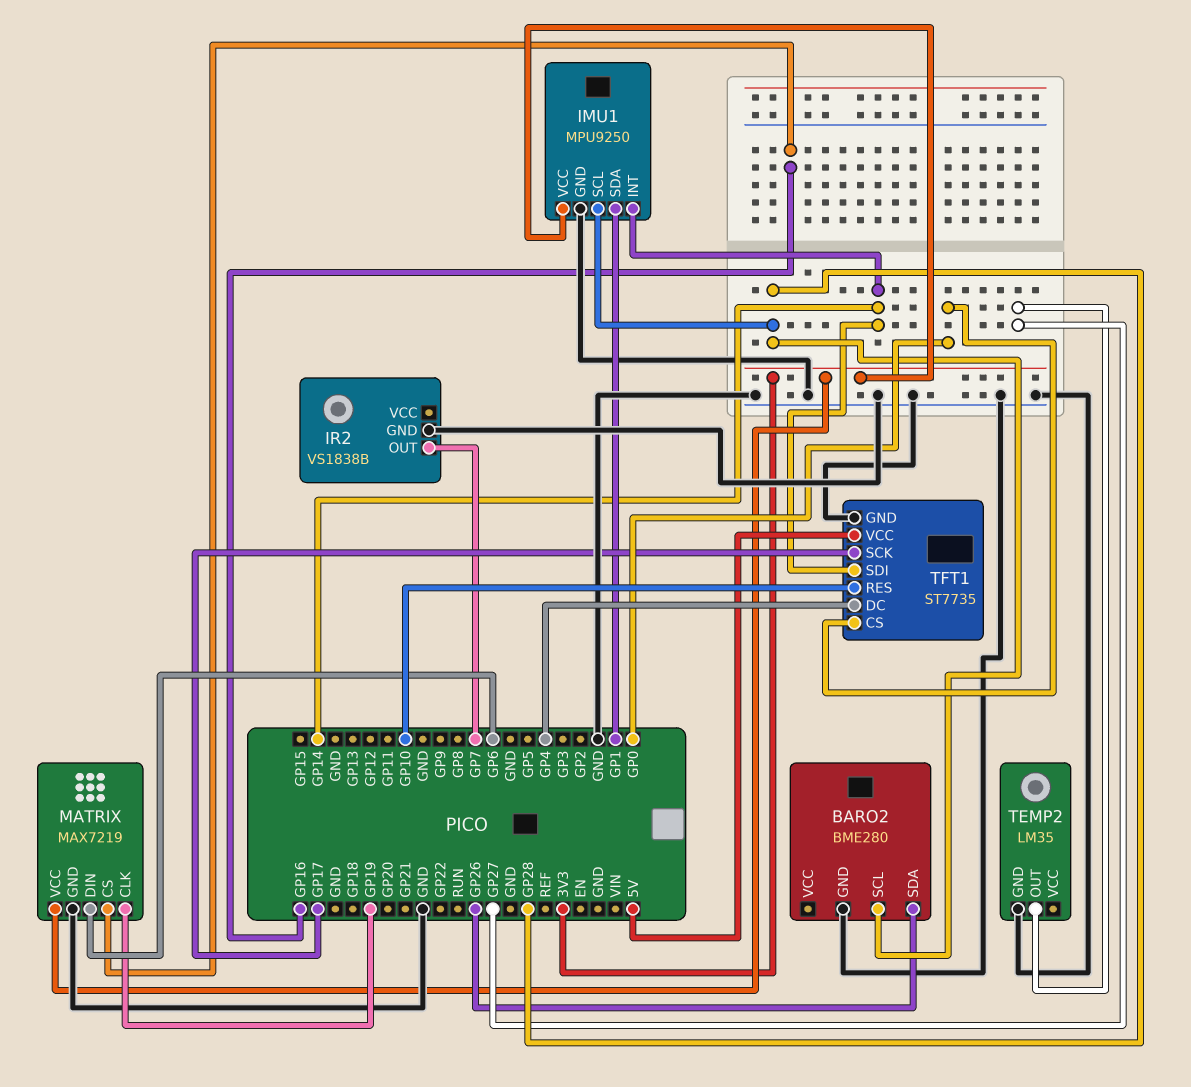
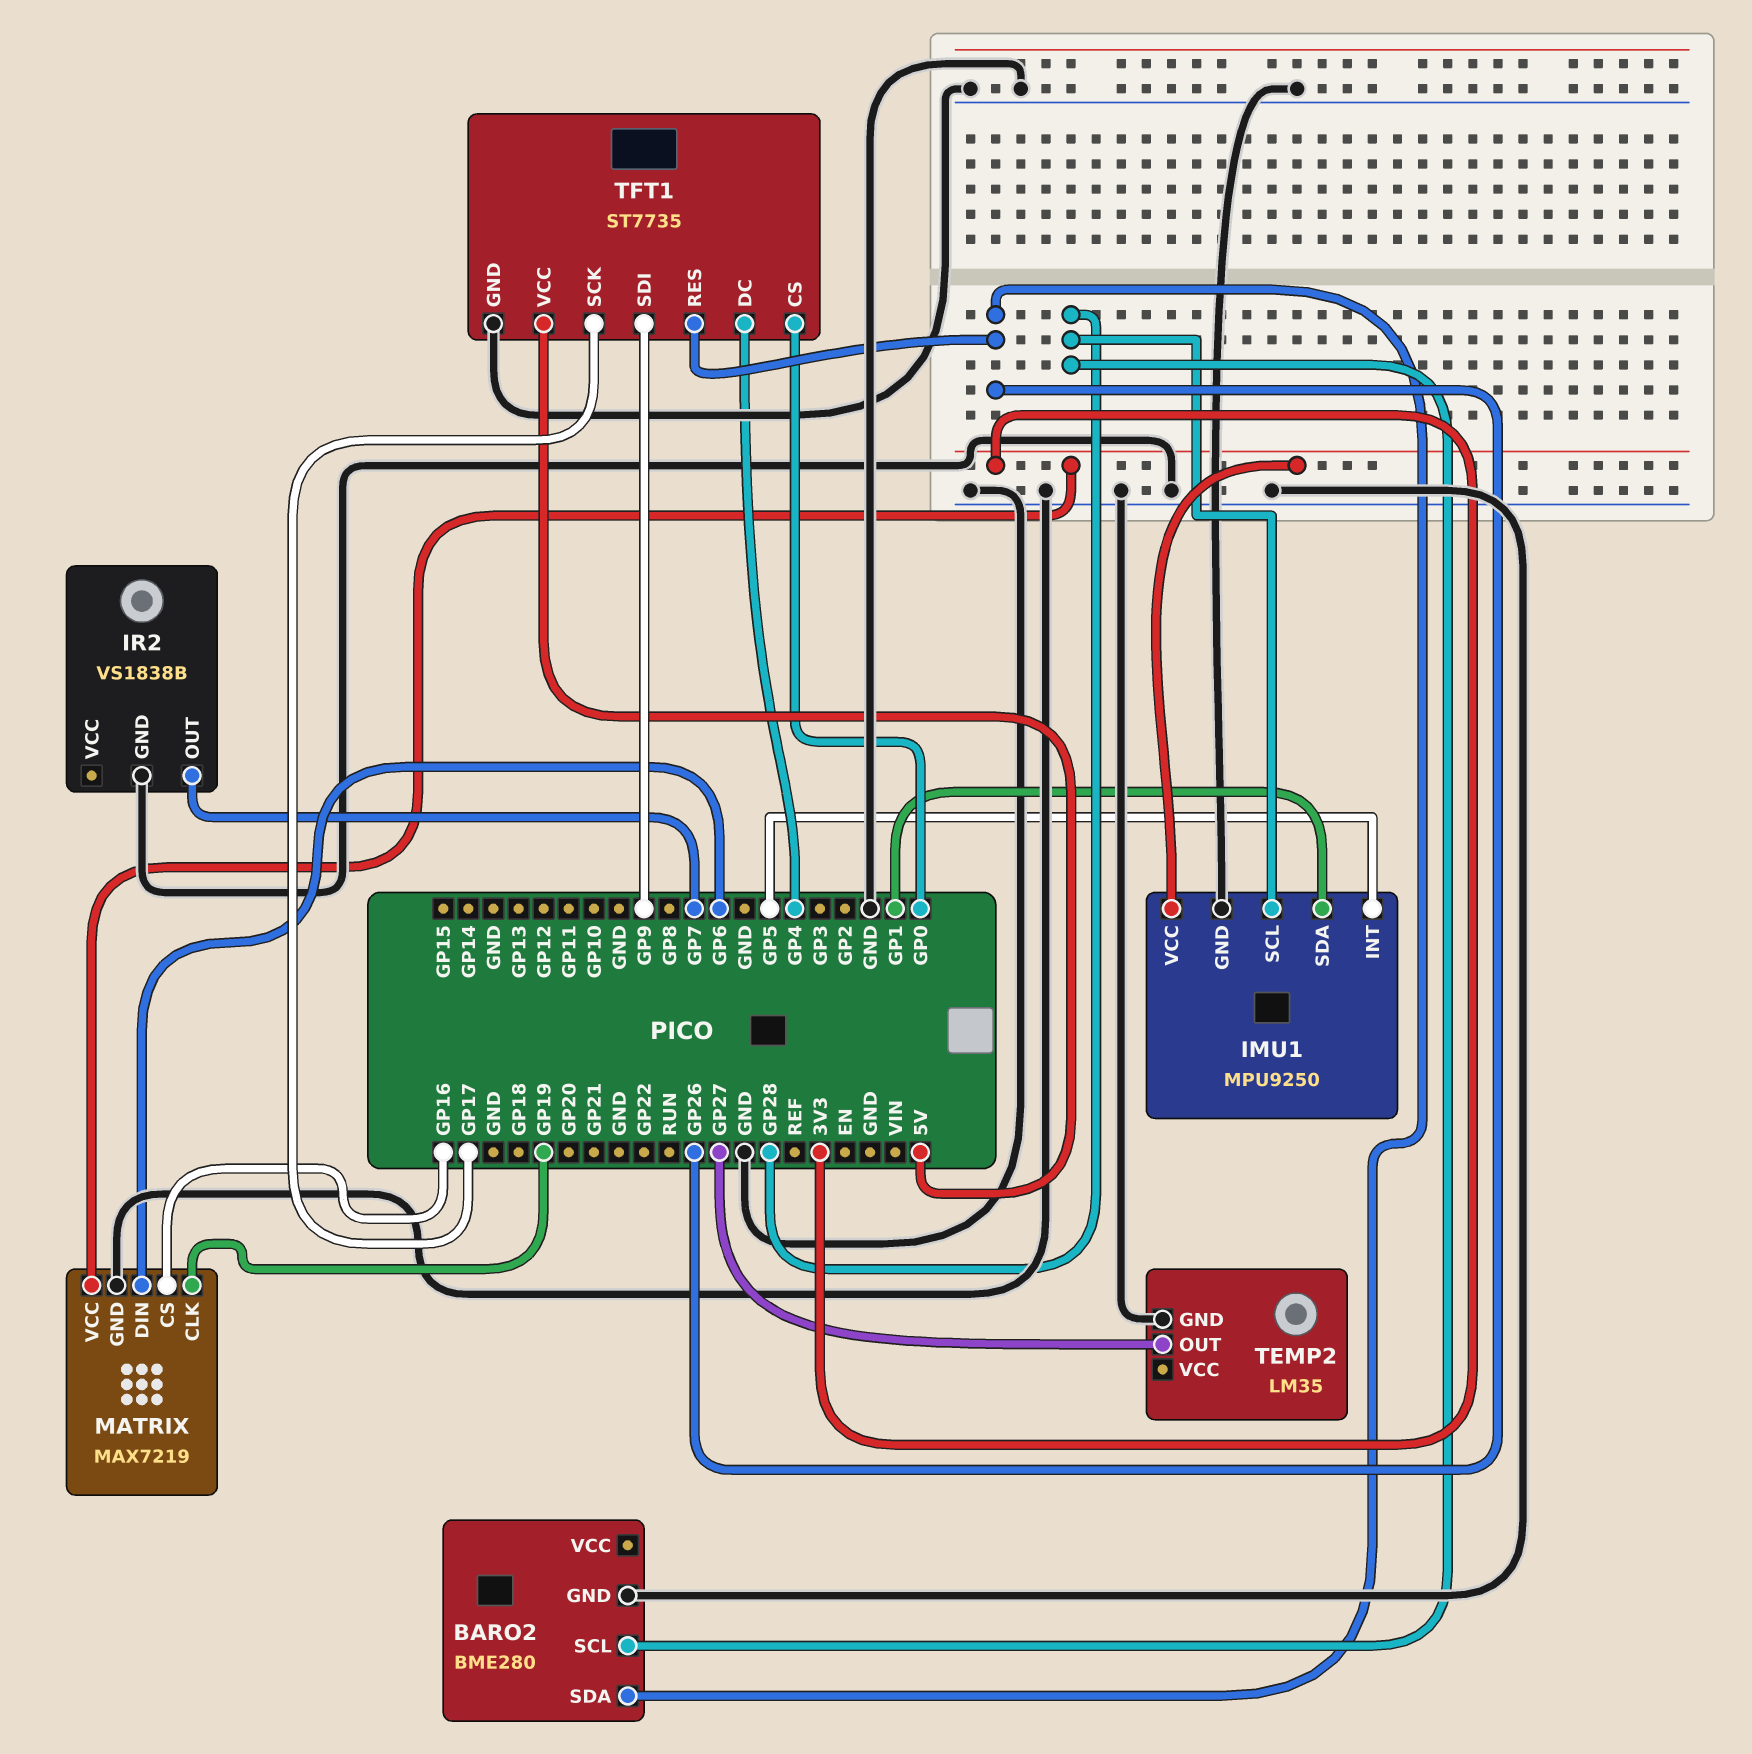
IMU1 pin INT: GP14 -> GP5
TFT1 pin RES: GP10 -> GP26
TFT1 pin SDI: GP14 -> GP9

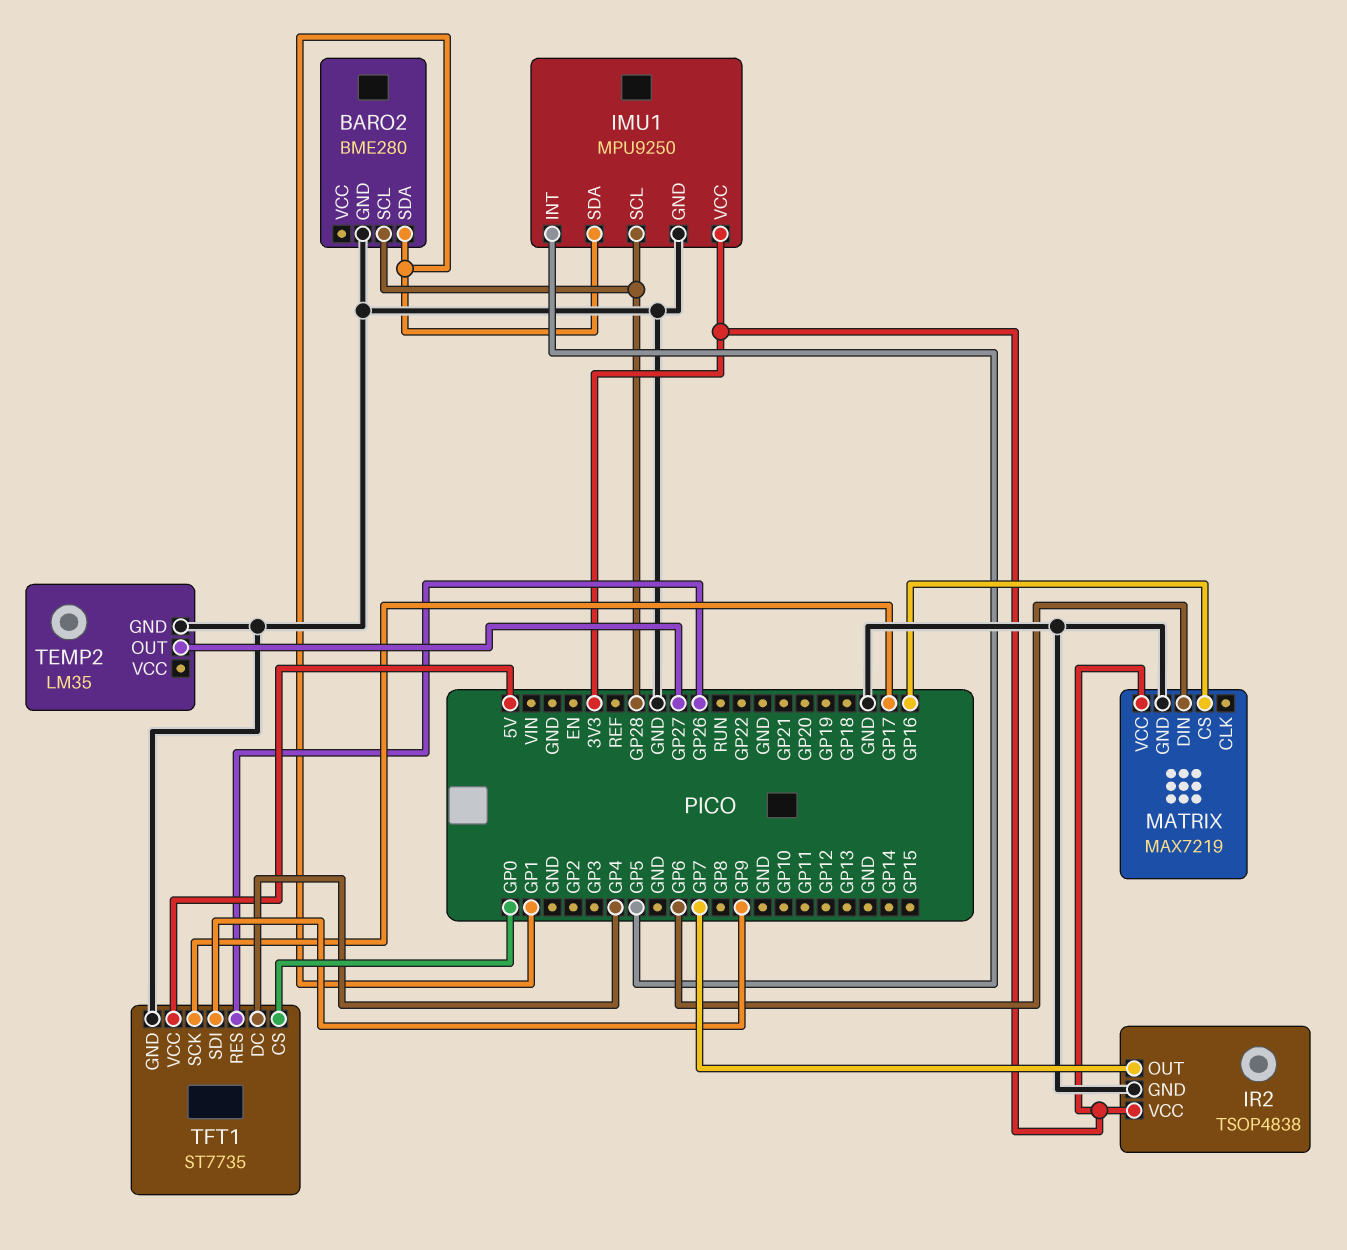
BARO2 pin SDA: GP26 -> GP1
IR2: VS1838B -> TSOP4838
IR2 pin VCC: none -> 3V3
MATRIX pin CLK: GP19 -> none

